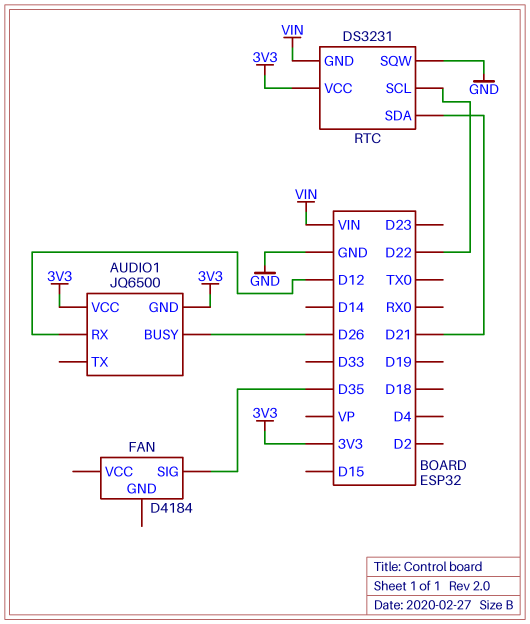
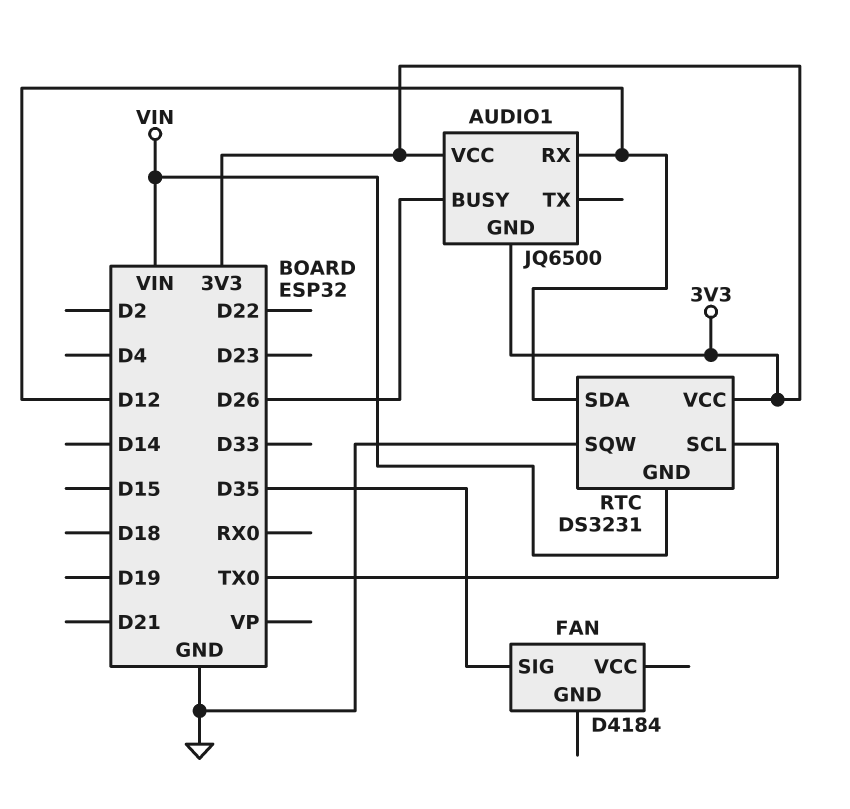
RTC pin SCL: D22 -> TX0
RTC pin SDA: D21 -> D12

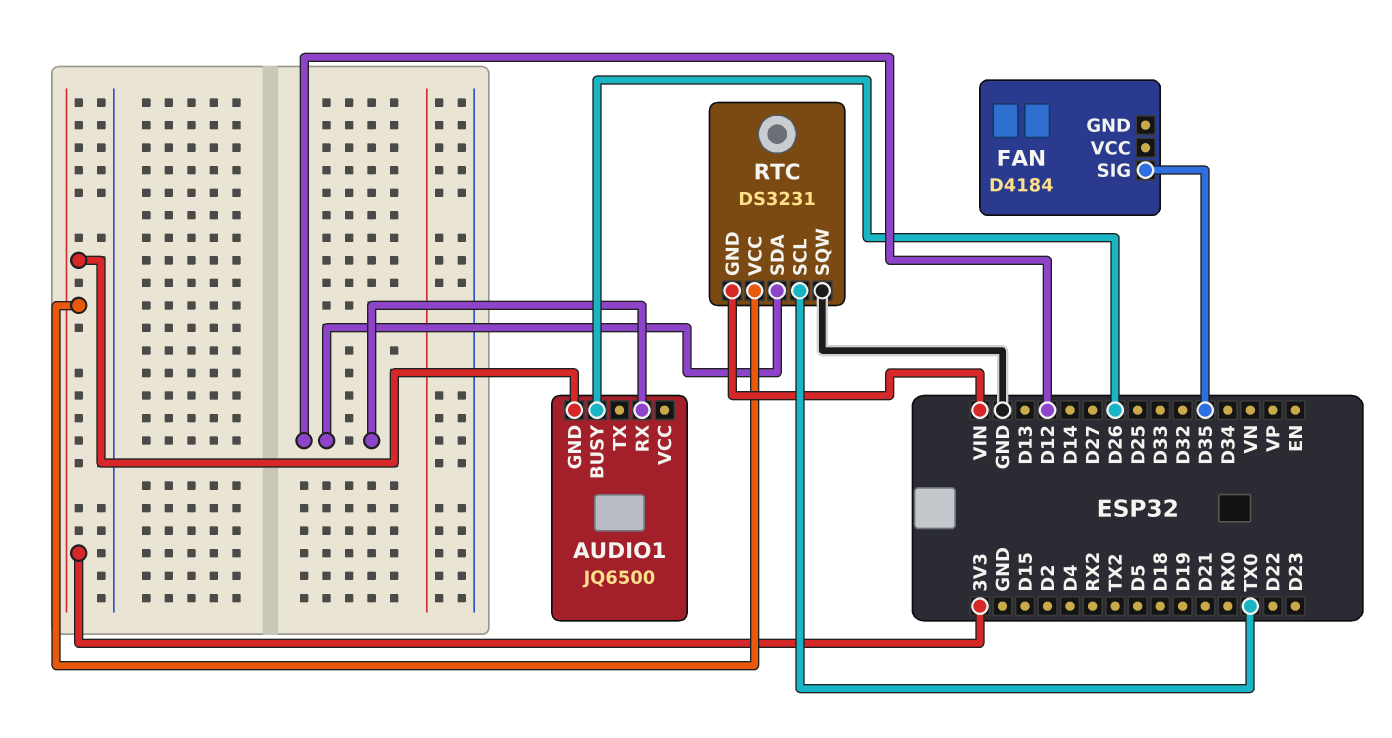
AUDIO1 pin VCC: 3V3 -> none

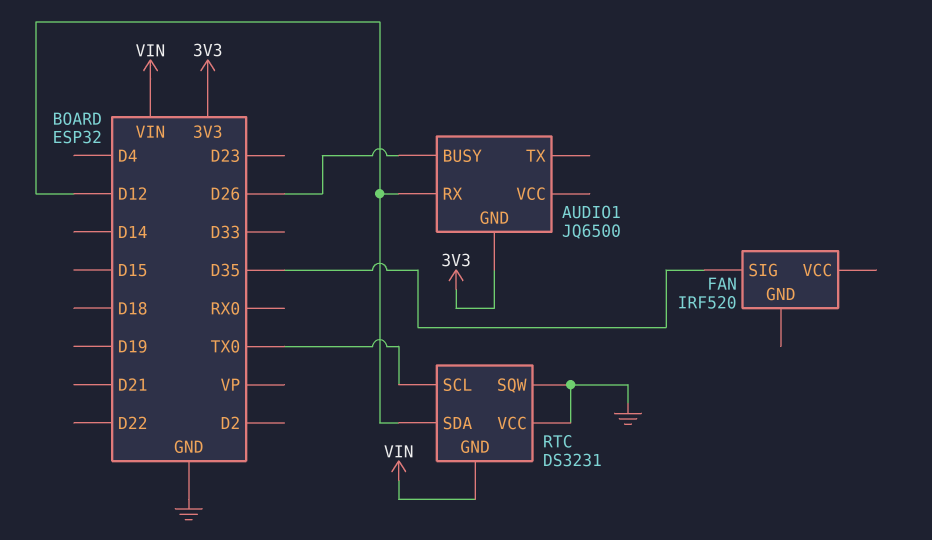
FAN: D4184 -> IRF520
RTC pin VCC: 3V3 -> GND

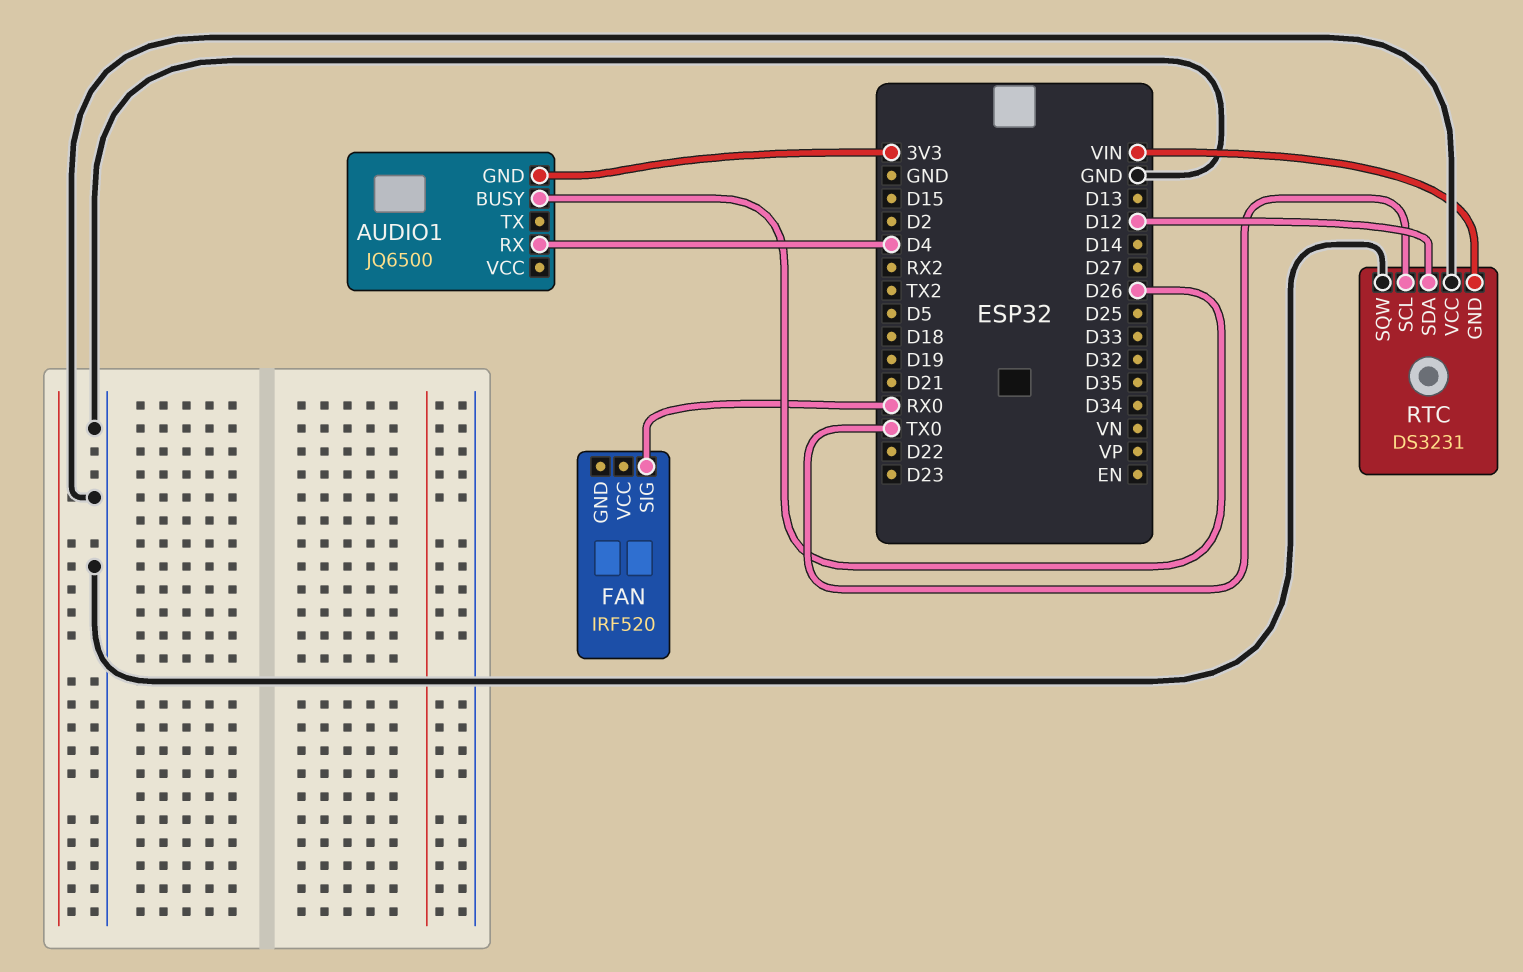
AUDIO1 pin RX: D12 -> D4
FAN pin SIG: D35 -> RX0

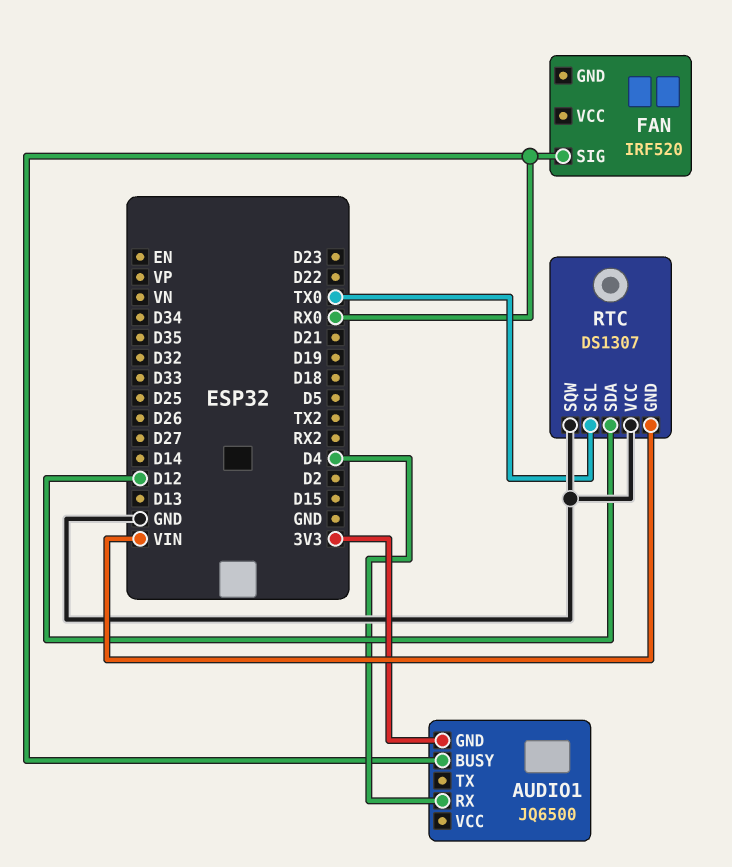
AUDIO1 pin BUSY: D26 -> RX0
RTC: DS3231 -> DS1307

